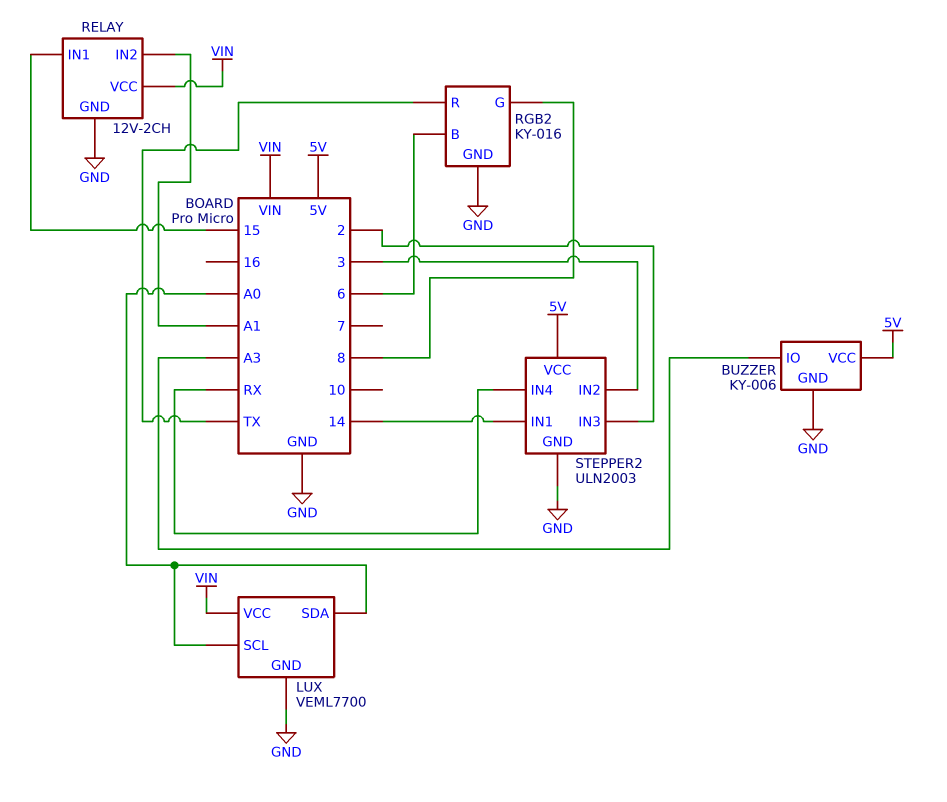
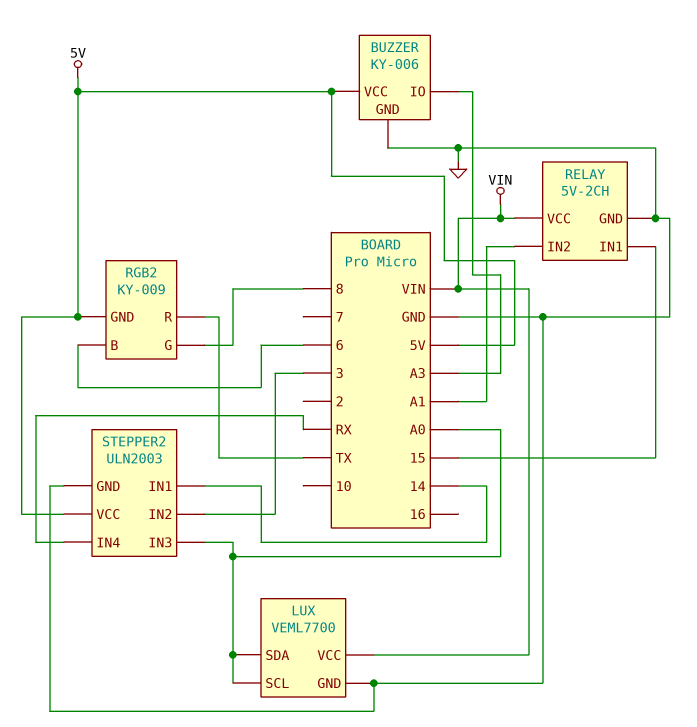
RELAY: 12V-2CH -> 5V-2CH
RGB2: KY-016 -> KY-009
RGB2 pin GND: GND -> 5V
STEPPER2 pin IN3: 2 -> A0

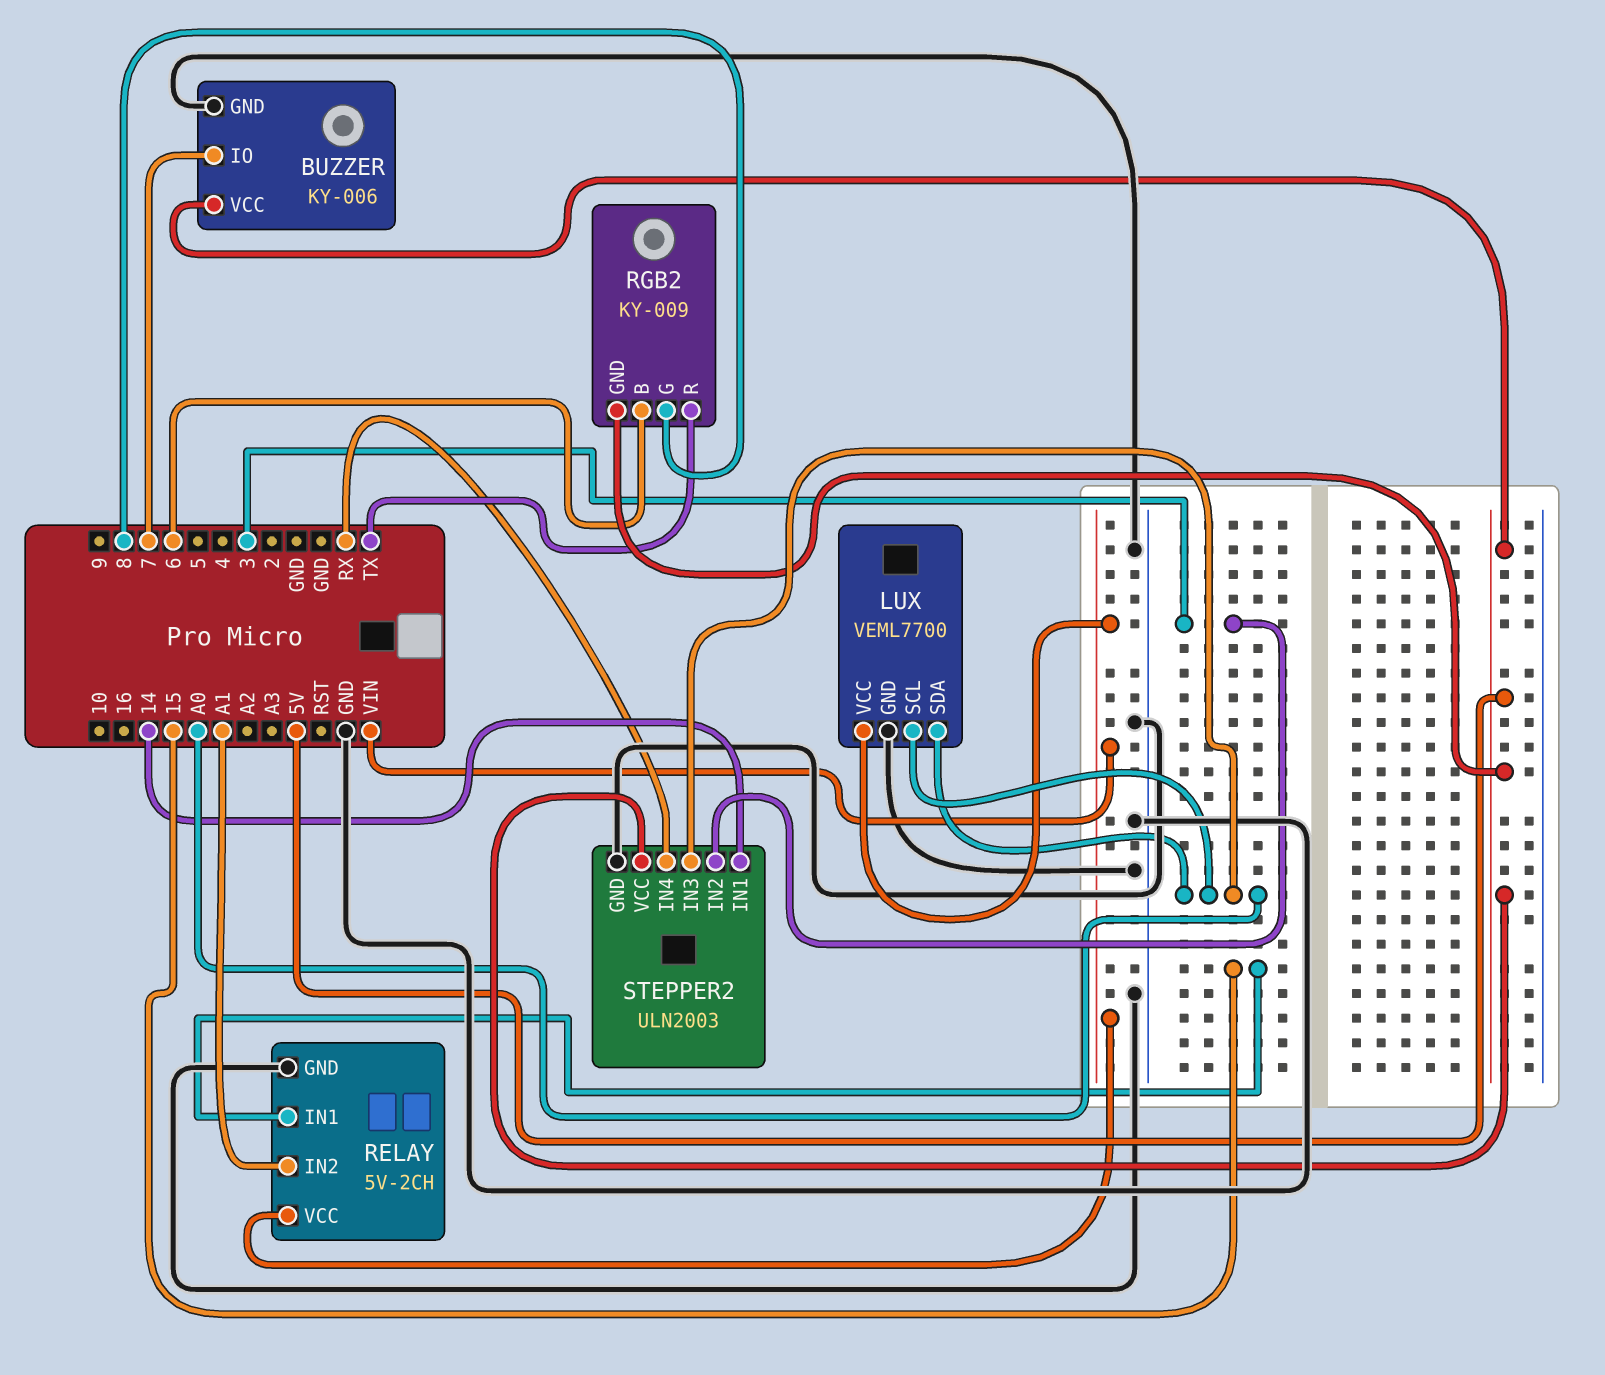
BUZZER pin IO: A3 -> 7

